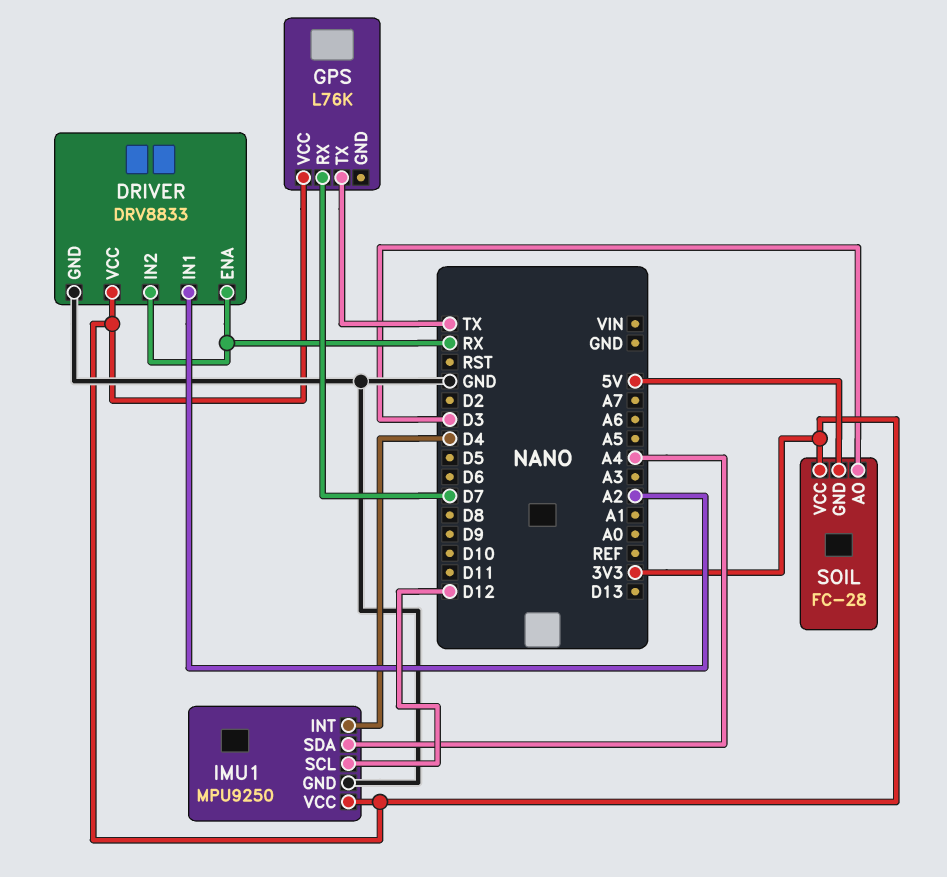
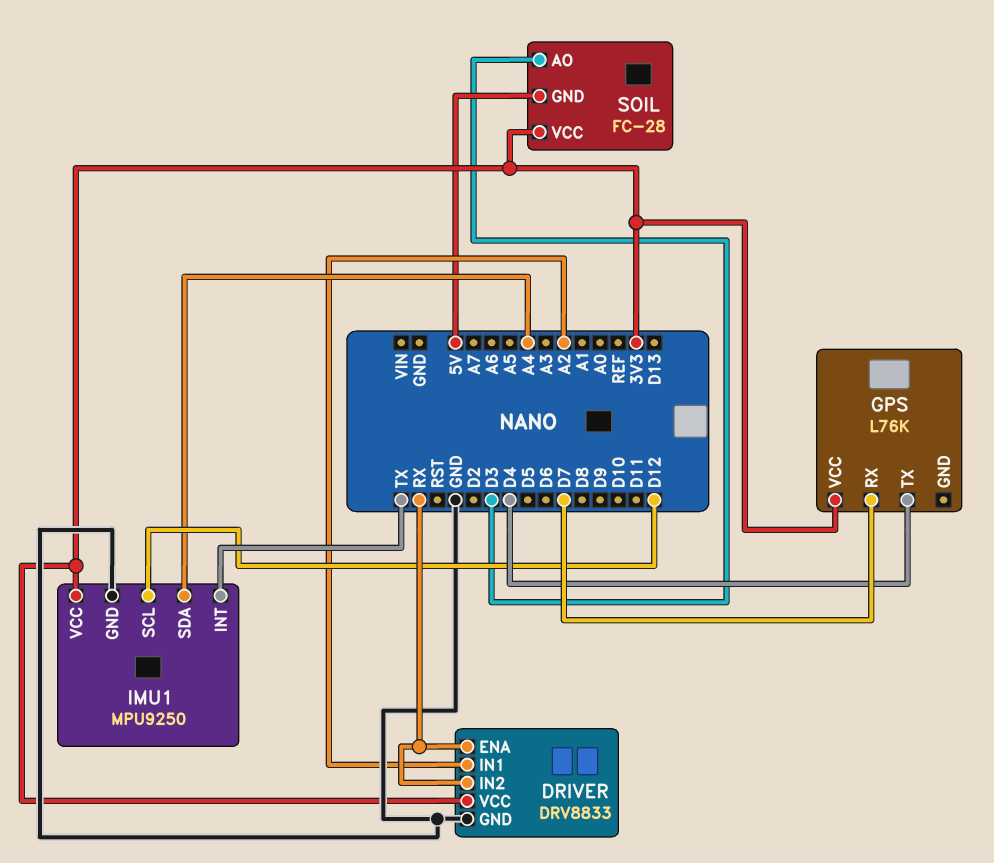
GPS pin TX: TX -> D4
IMU1 pin INT: D4 -> TX

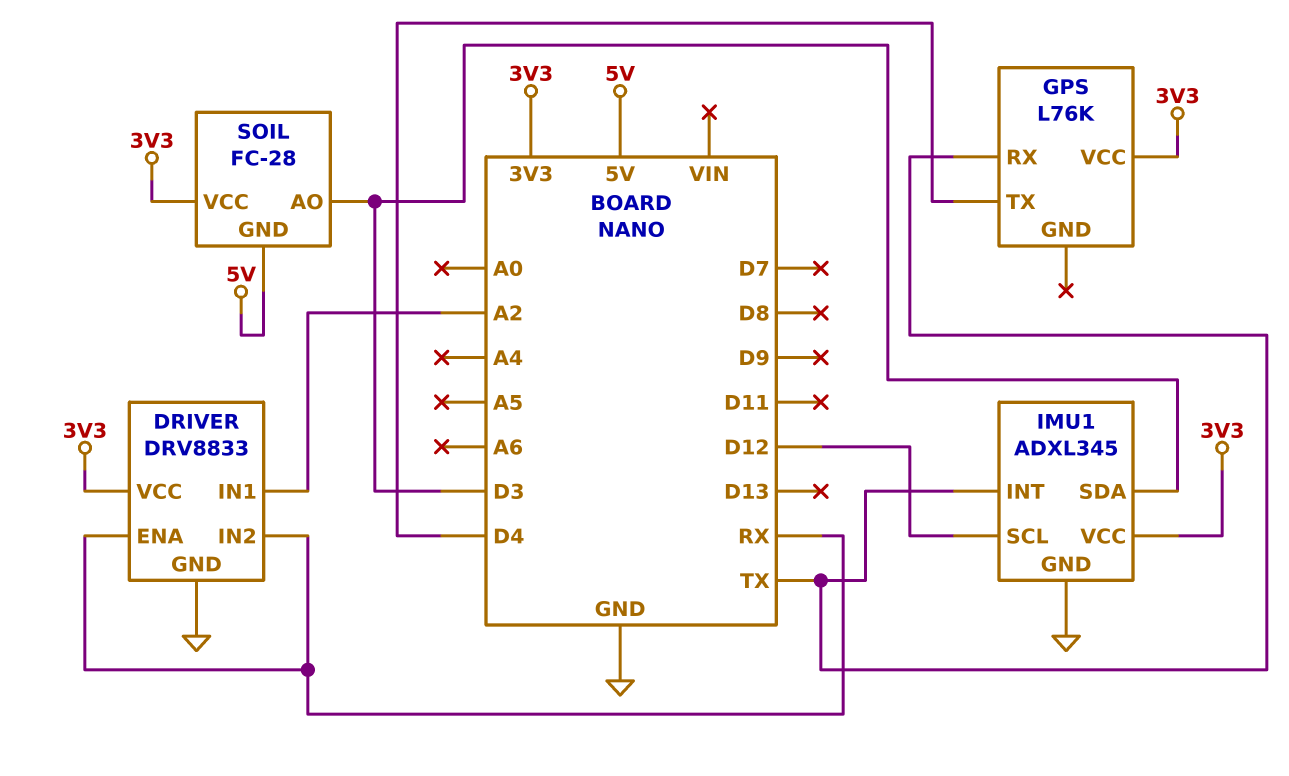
GPS pin RX: D7 -> TX
IMU1: MPU9250 -> ADXL345
IMU1 pin SDA: A4 -> D3

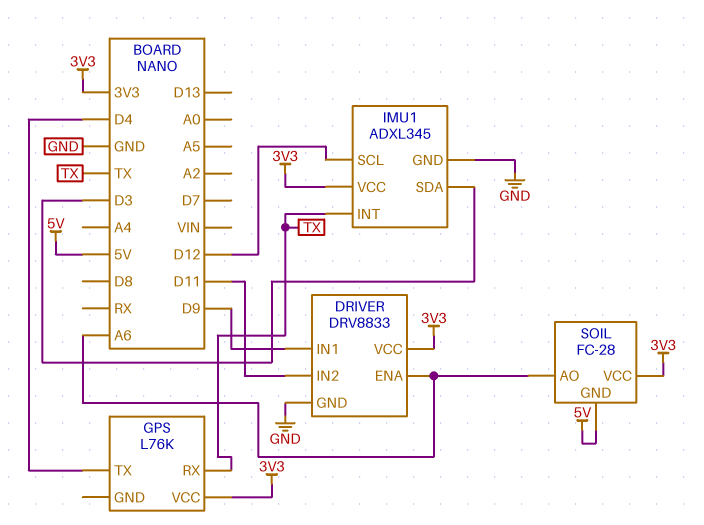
DRIVER pin ENA: RX -> A6
DRIVER pin IN1: A2 -> D9
DRIVER pin IN2: RX -> D11
SOIL pin AO: D3 -> A6

